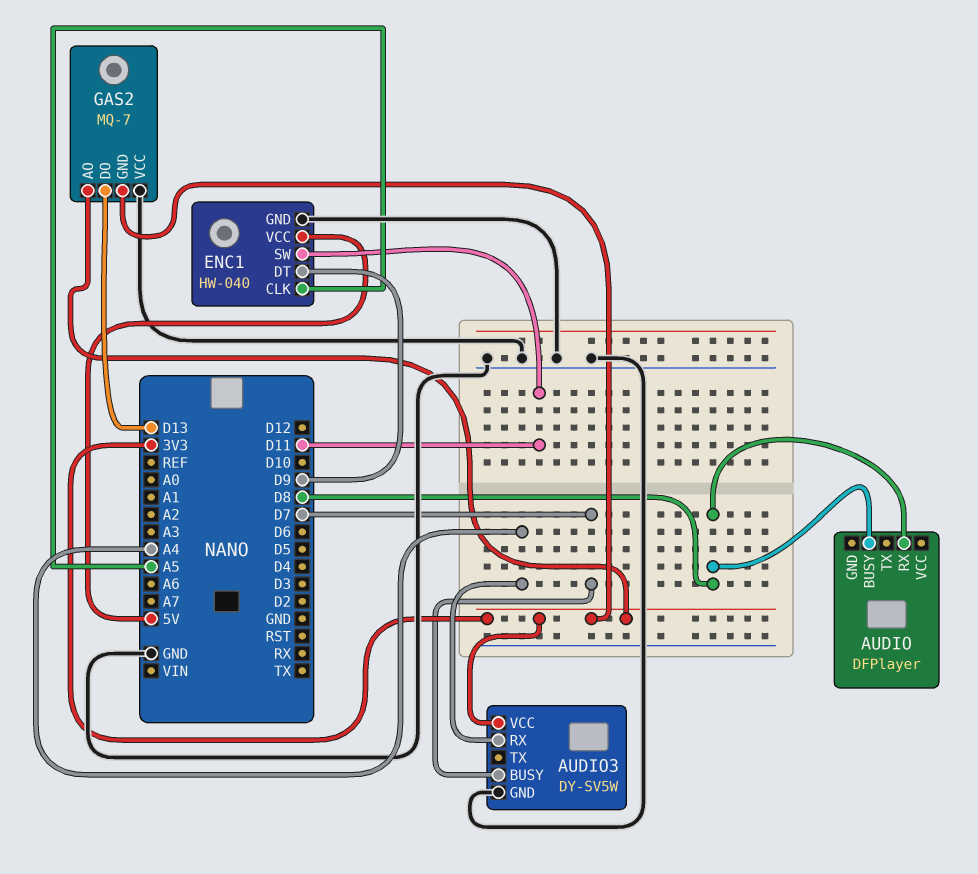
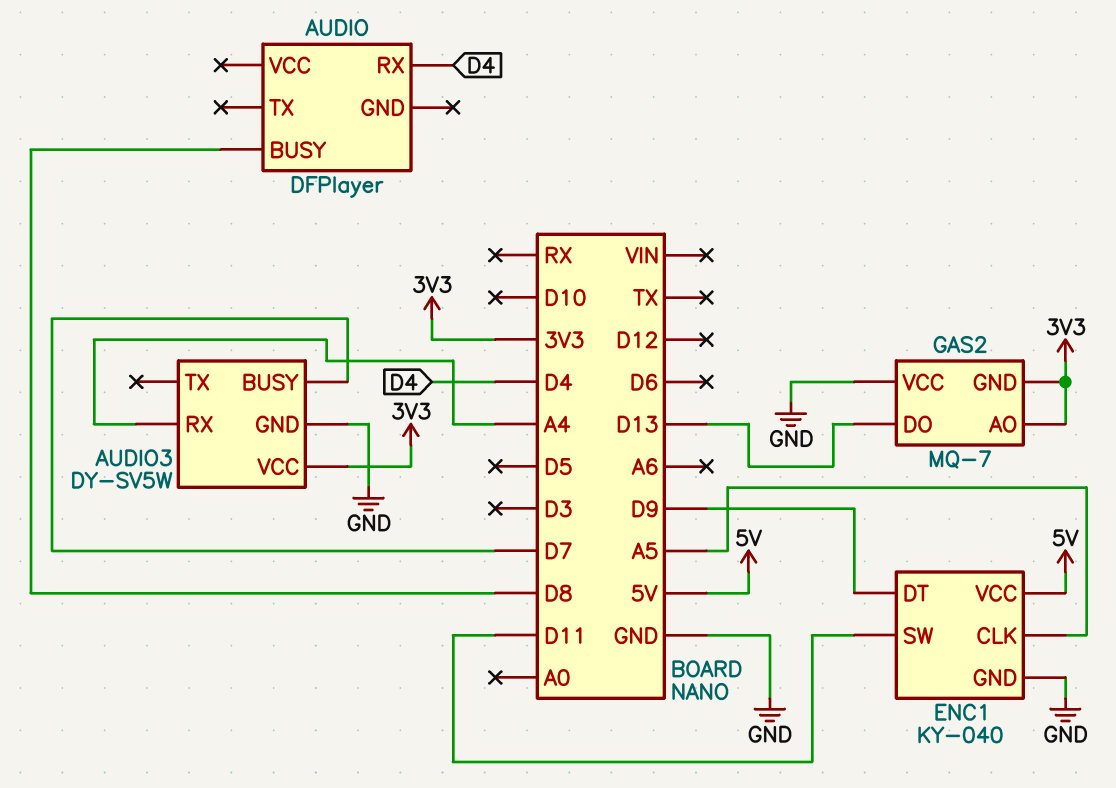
AUDIO pin RX: D8 -> D4
ENC1: HW-040 -> KY-040

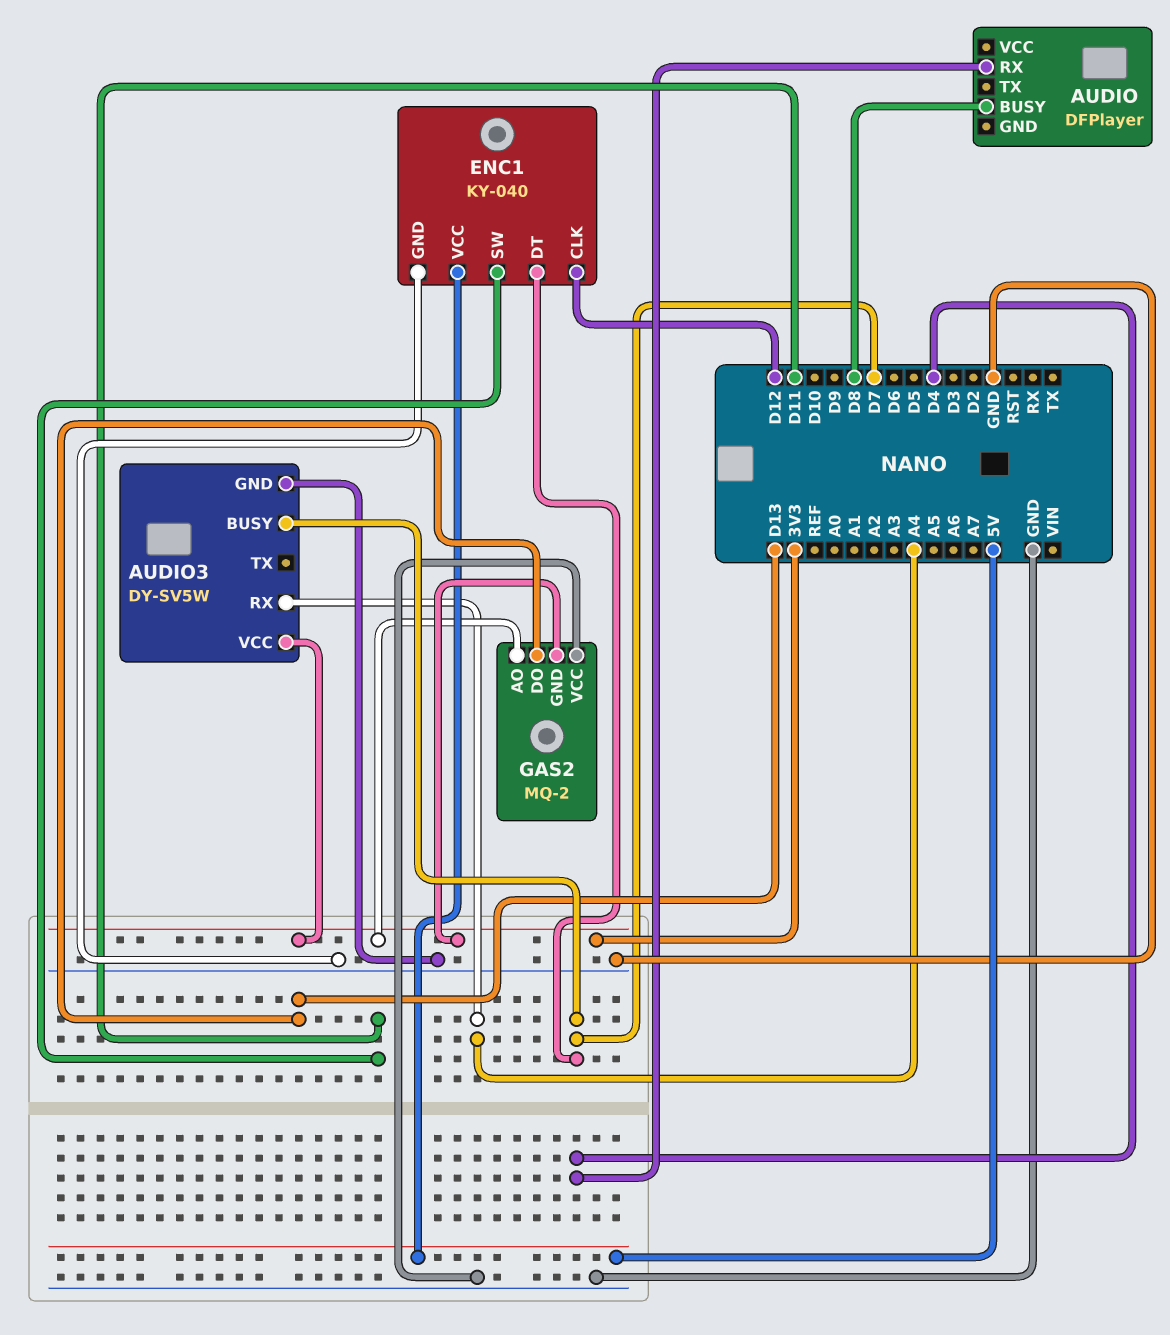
ENC1 pin CLK: A5 -> D12
ENC1 pin DT: D9 -> D7
GAS2: MQ-7 -> MQ-2

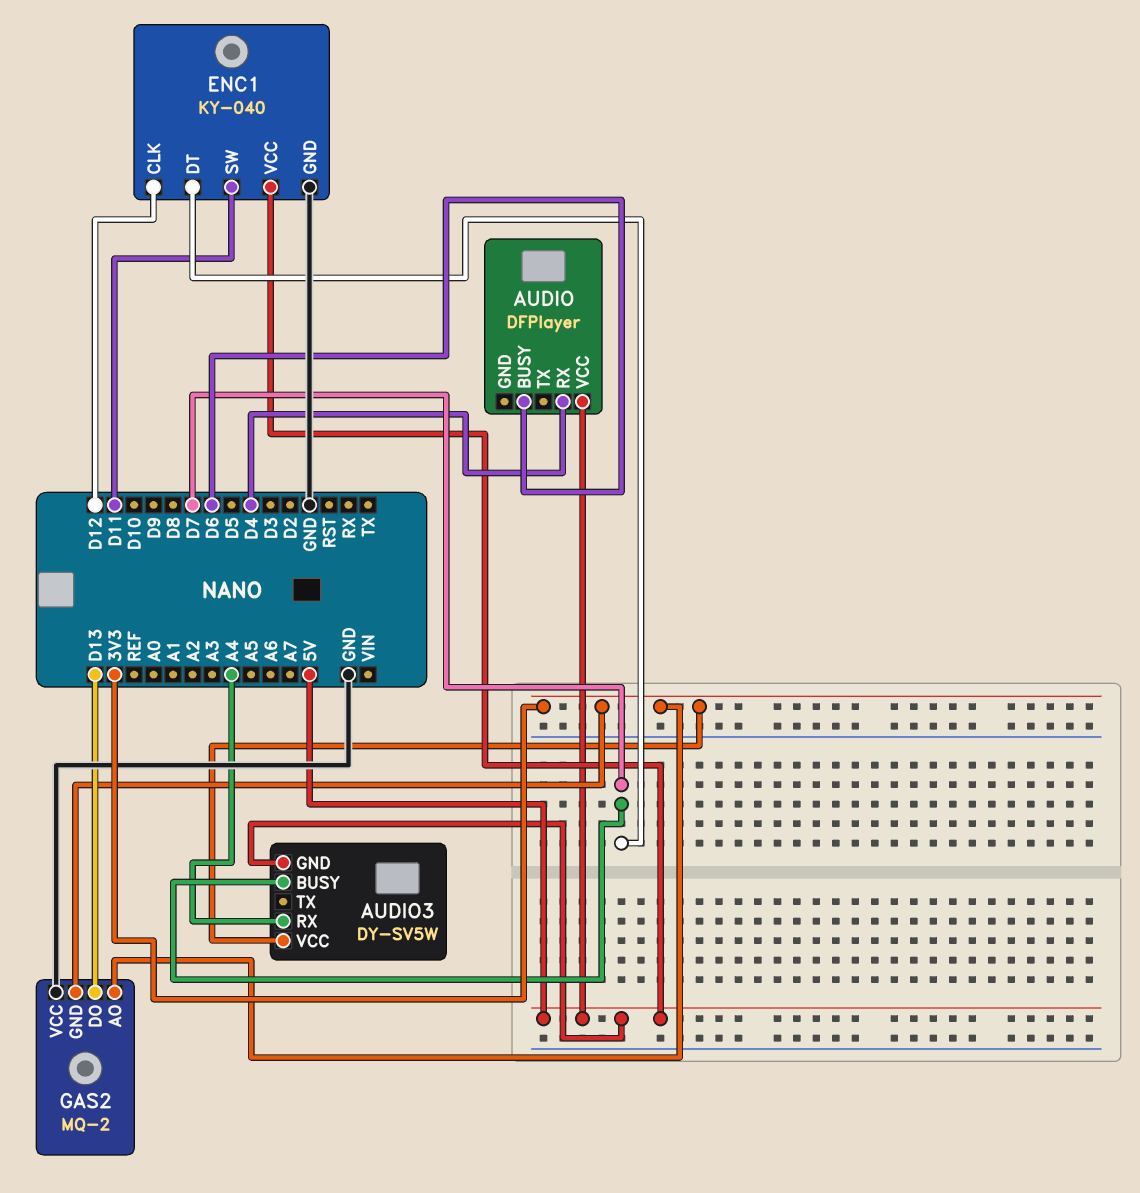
AUDIO pin BUSY: D8 -> D6
AUDIO pin VCC: none -> 5V
AUDIO3 pin GND: GND -> 5V

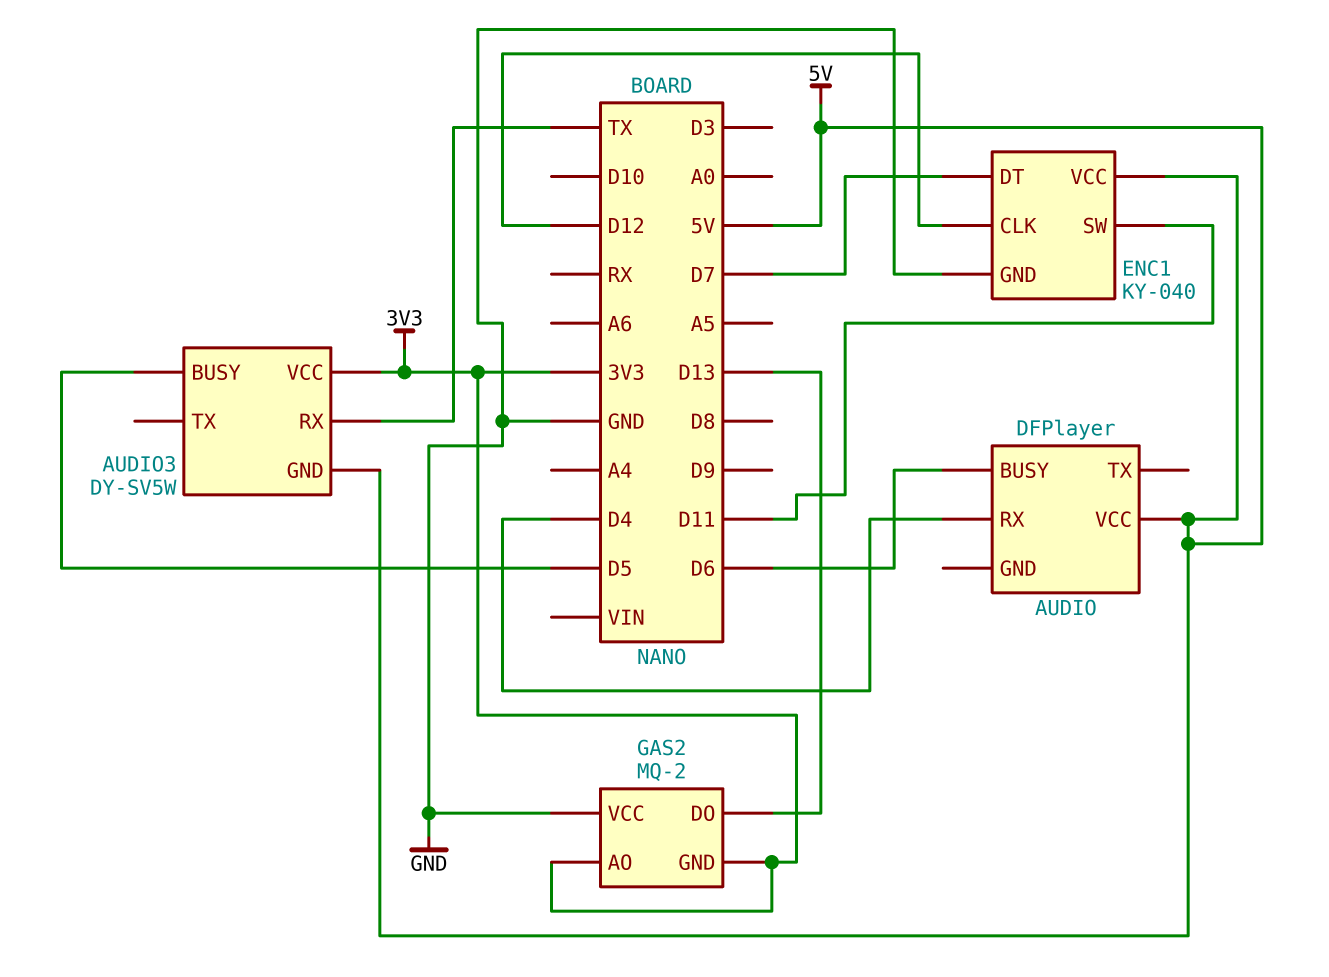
AUDIO3 pin BUSY: D7 -> D5
AUDIO3 pin RX: A4 -> TX

